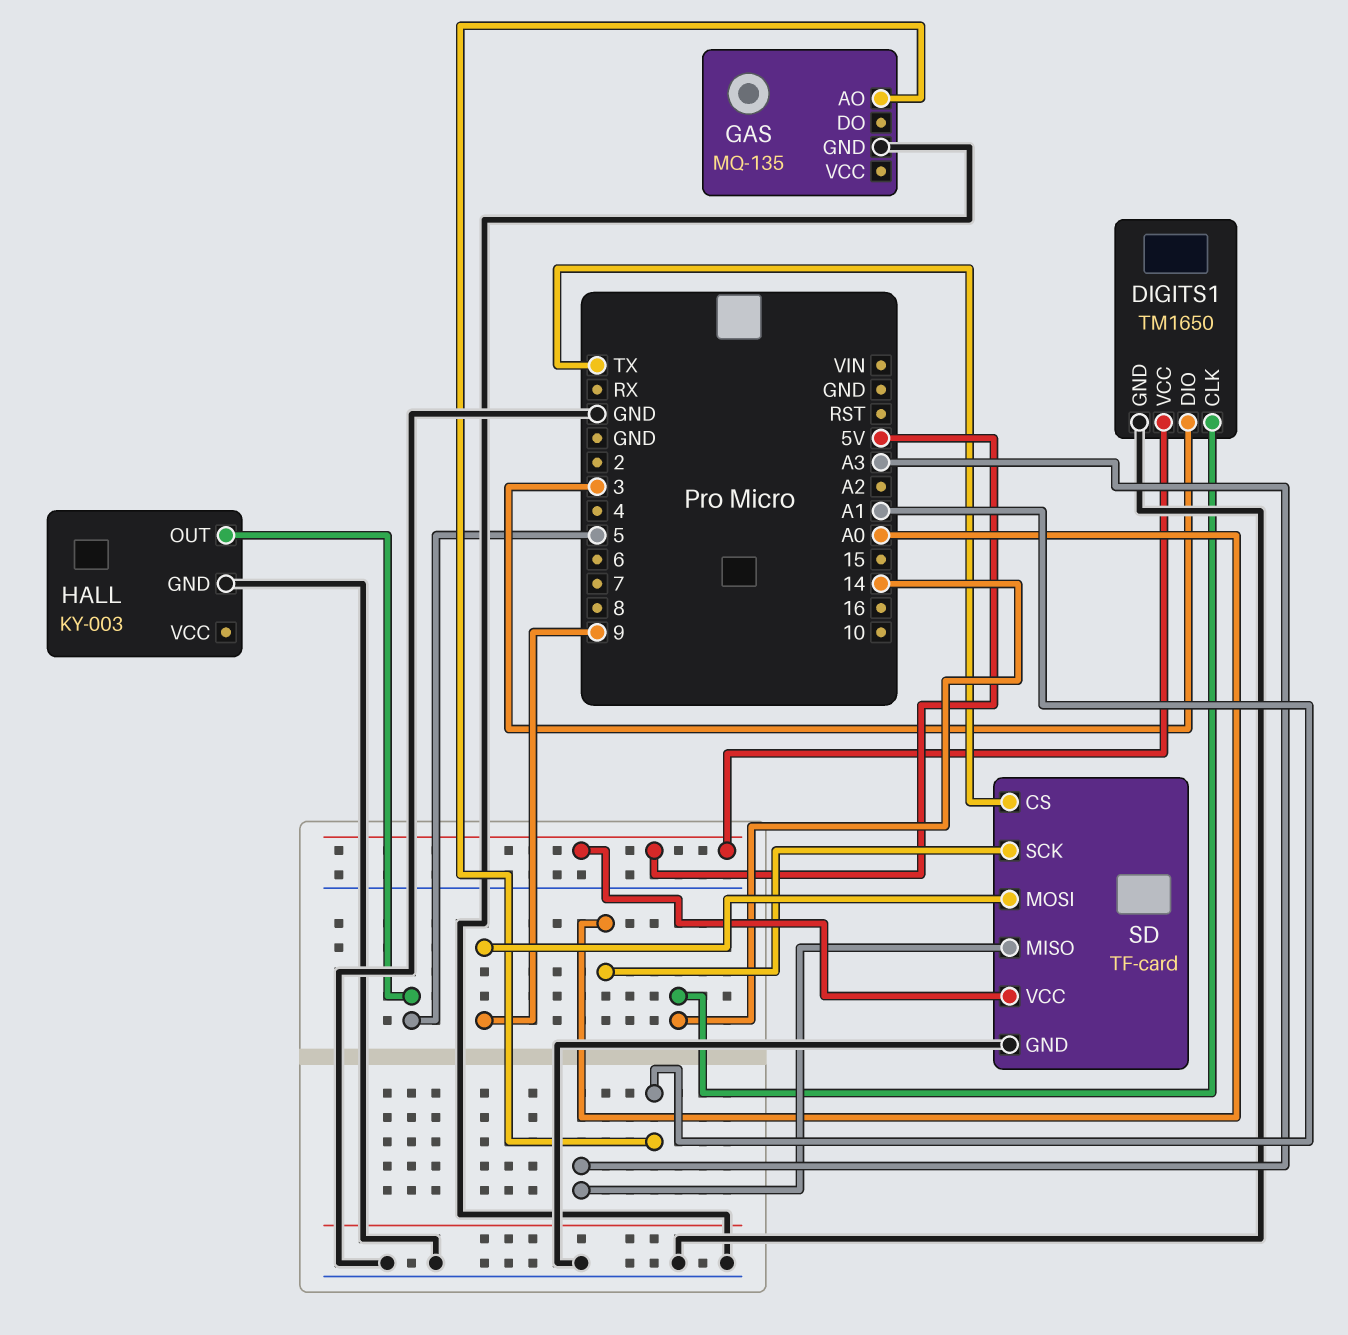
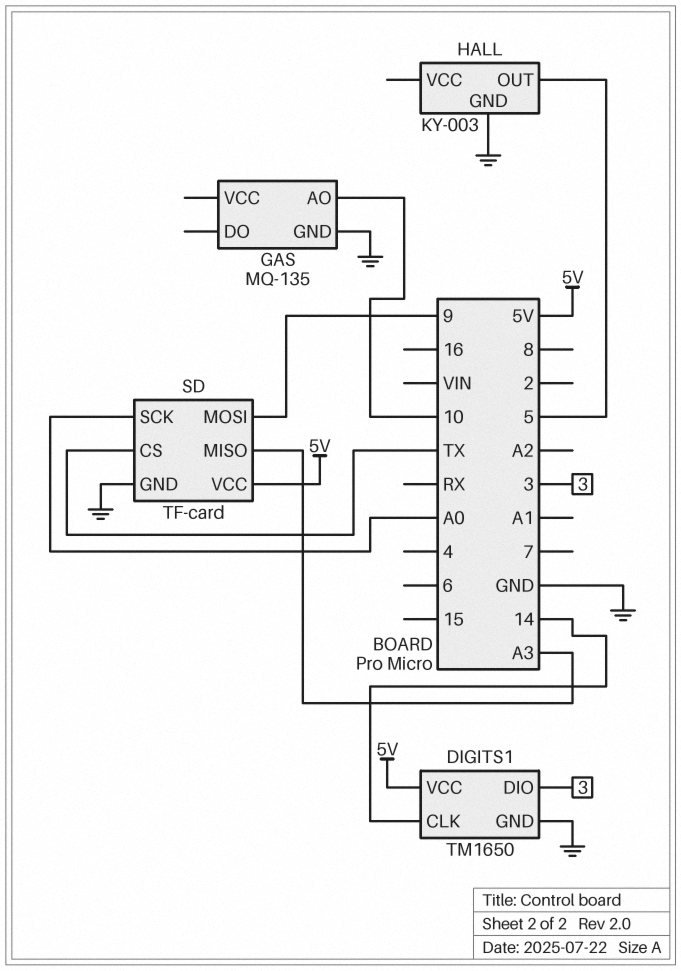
GAS pin AO: A1 -> 10

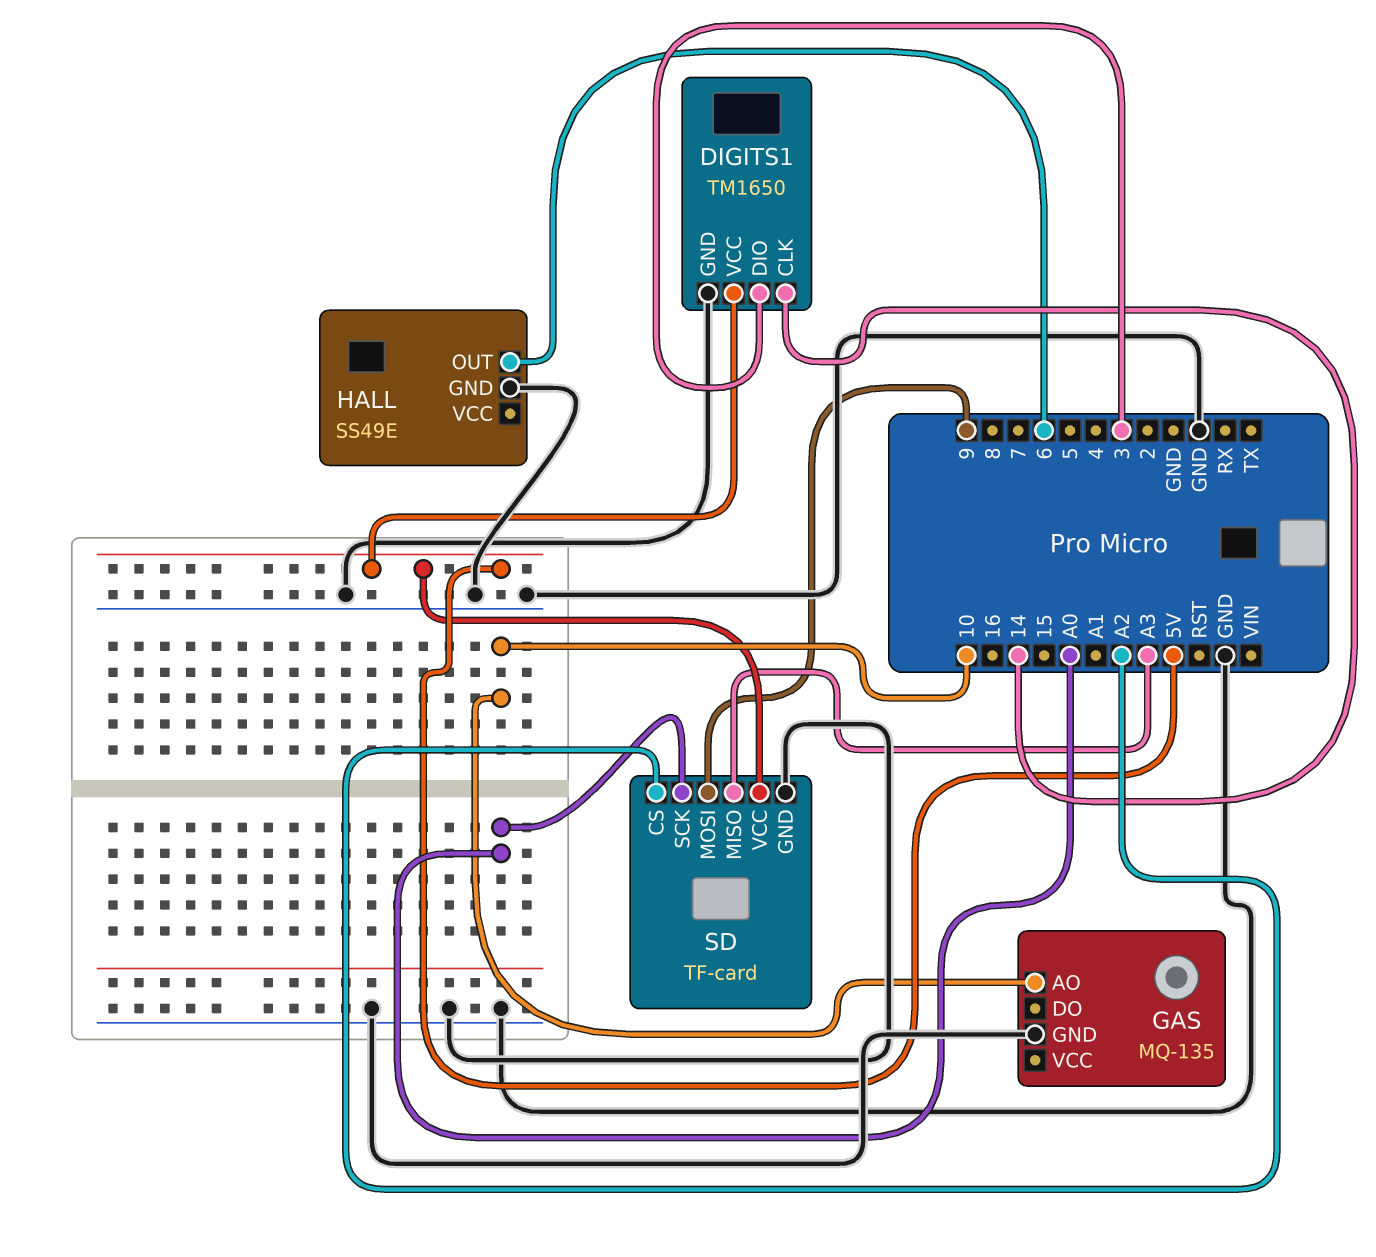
HALL: KY-003 -> SS49E
HALL pin OUT: 5 -> 6
SD pin CS: TX -> A2

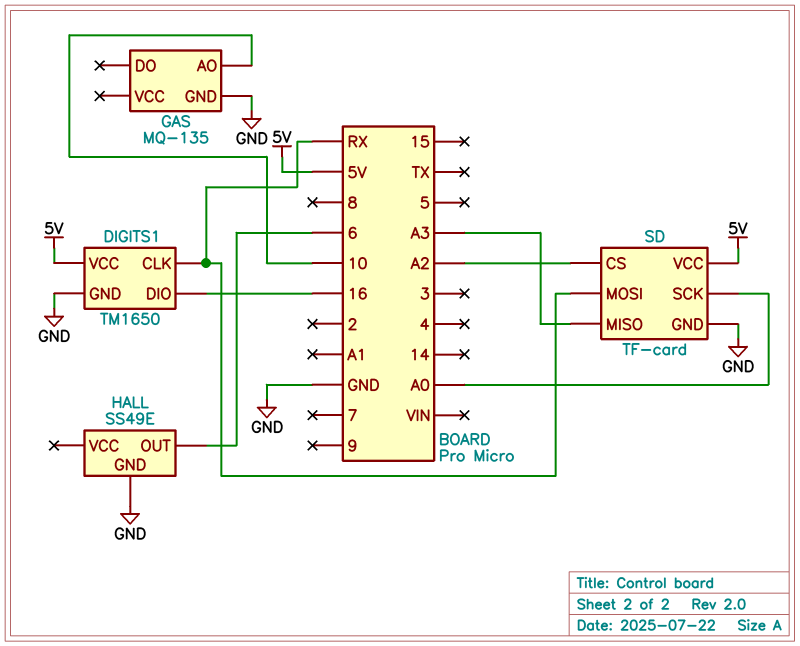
DIGITS1 pin CLK: 14 -> RX
DIGITS1 pin DIO: 3 -> 16
SD pin MOSI: 9 -> RX

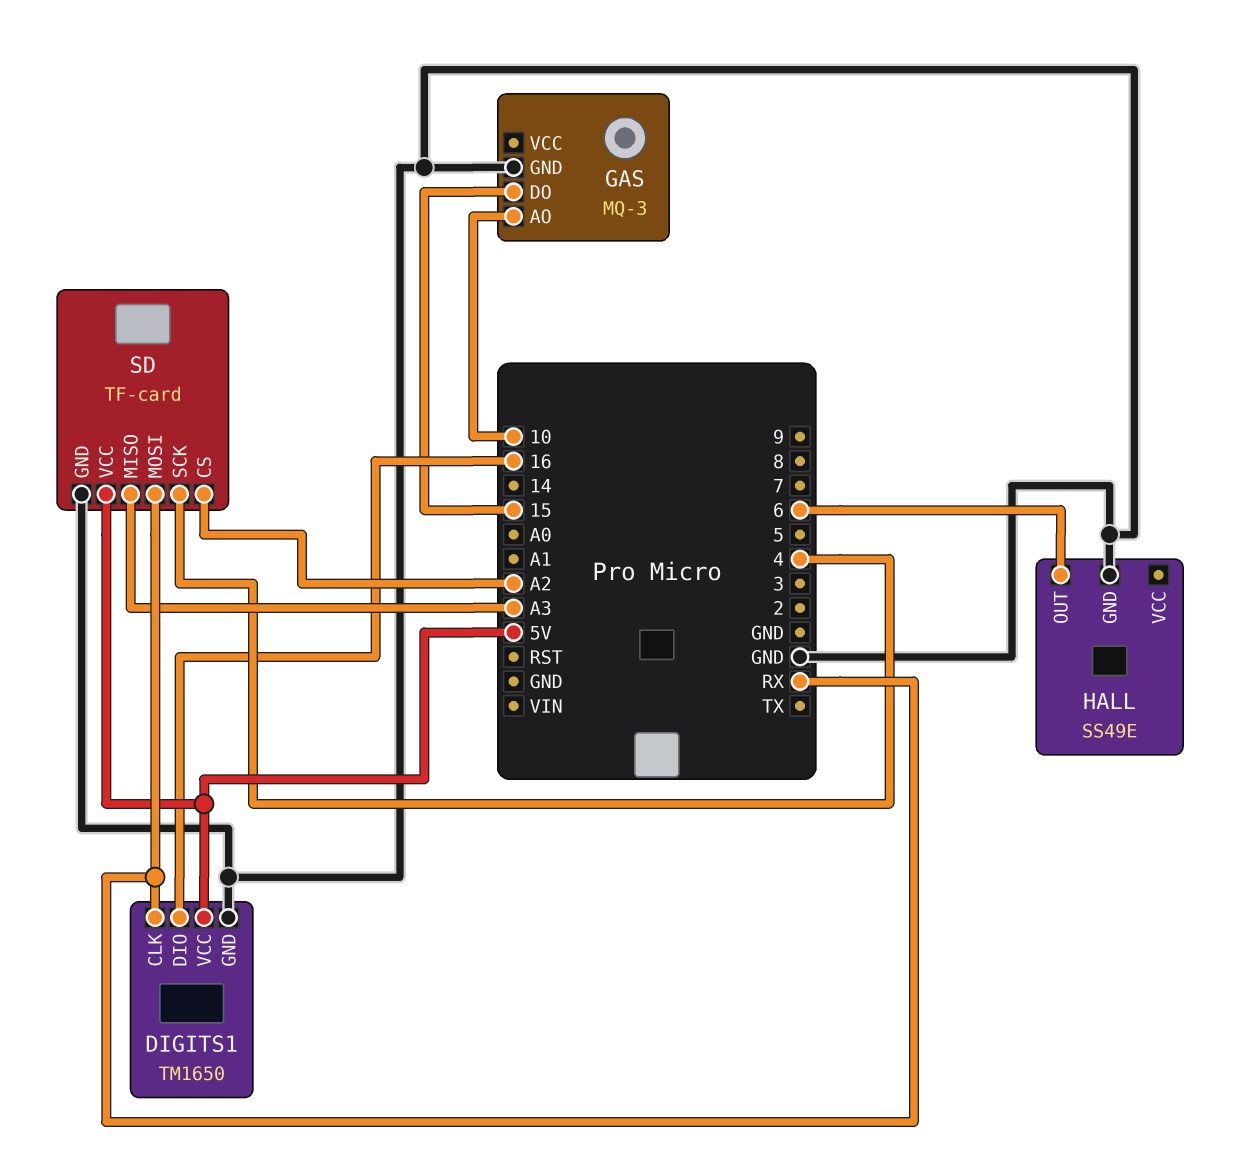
GAS: MQ-135 -> MQ-3
GAS pin DO: none -> 15
SD pin SCK: A0 -> 4

